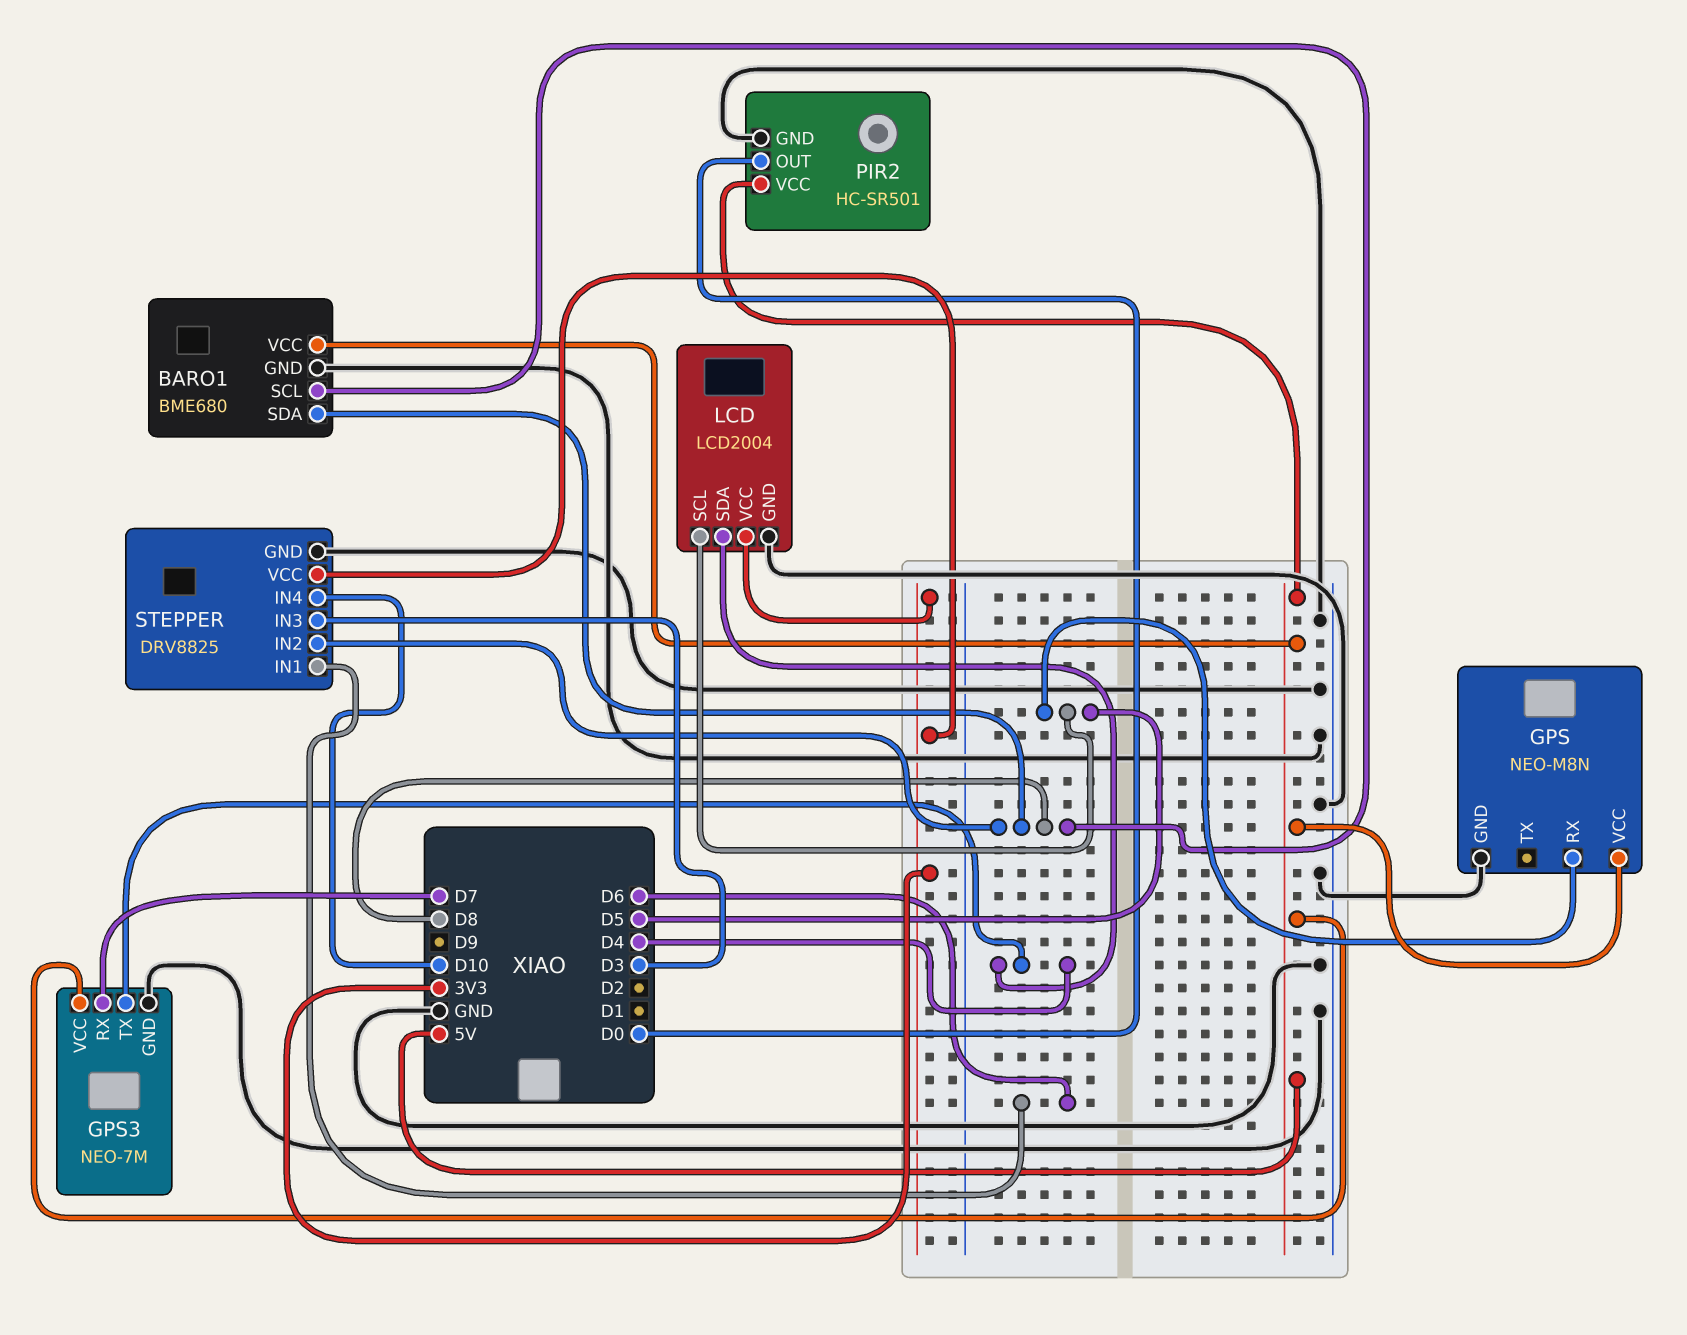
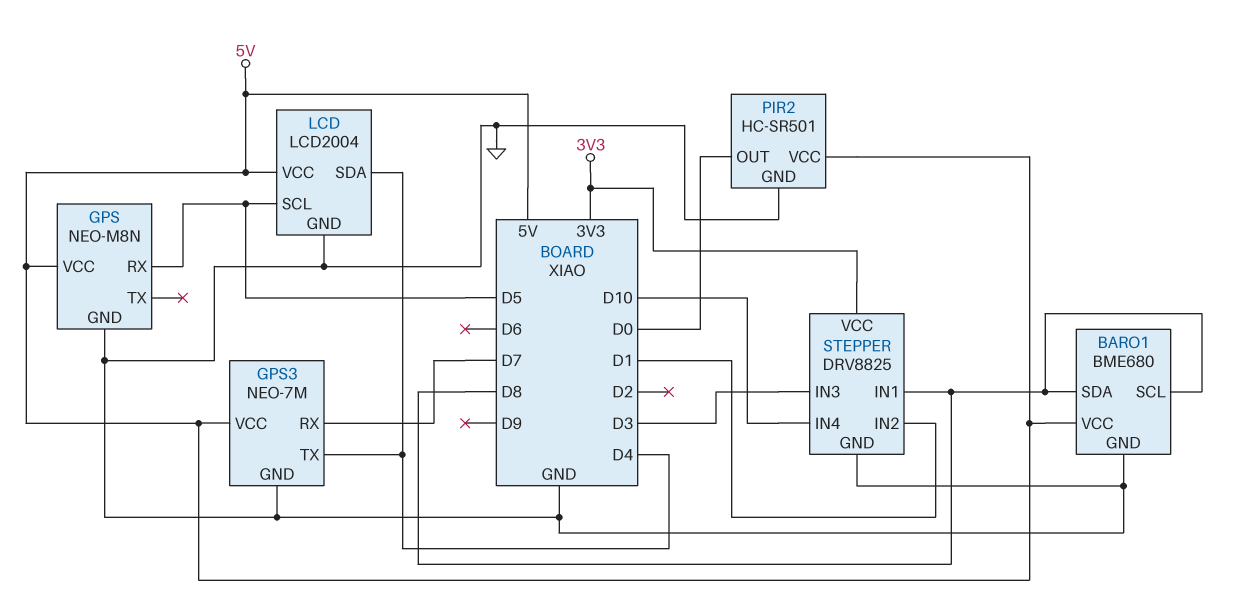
LCD pin VCC: 3V3 -> 5V
STEPPER pin IN1: D6 -> D8
STEPPER pin IN2: D8 -> D1

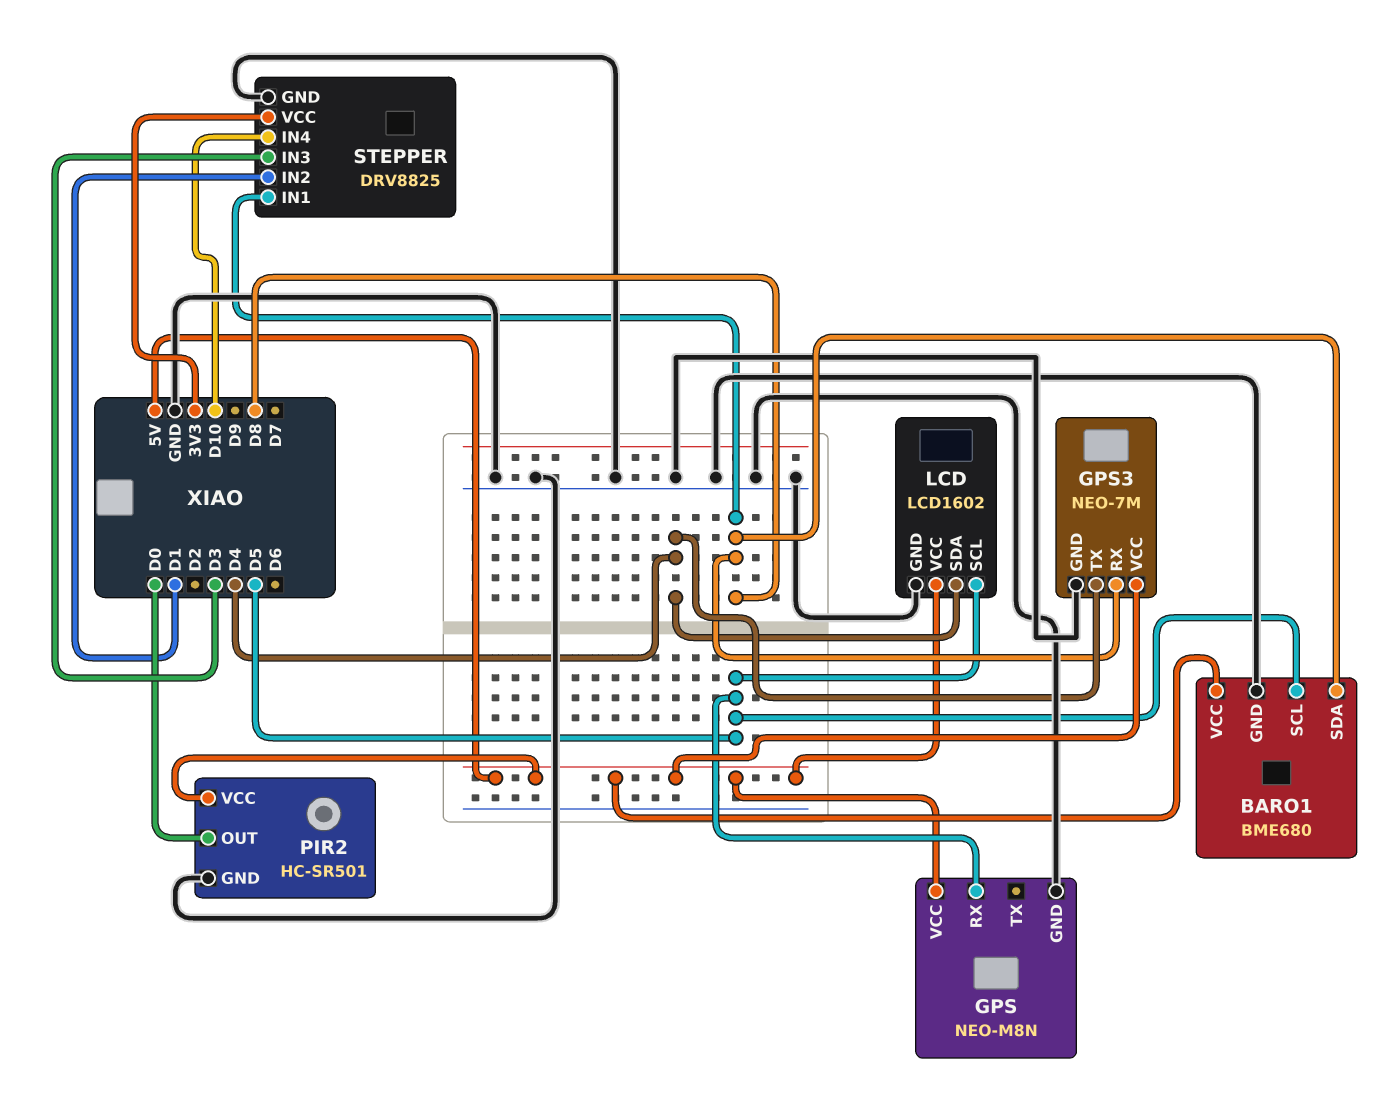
BARO1 pin SCL: D8 -> D5
GPS3 pin RX: D7 -> D8
LCD: LCD2004 -> LCD1602

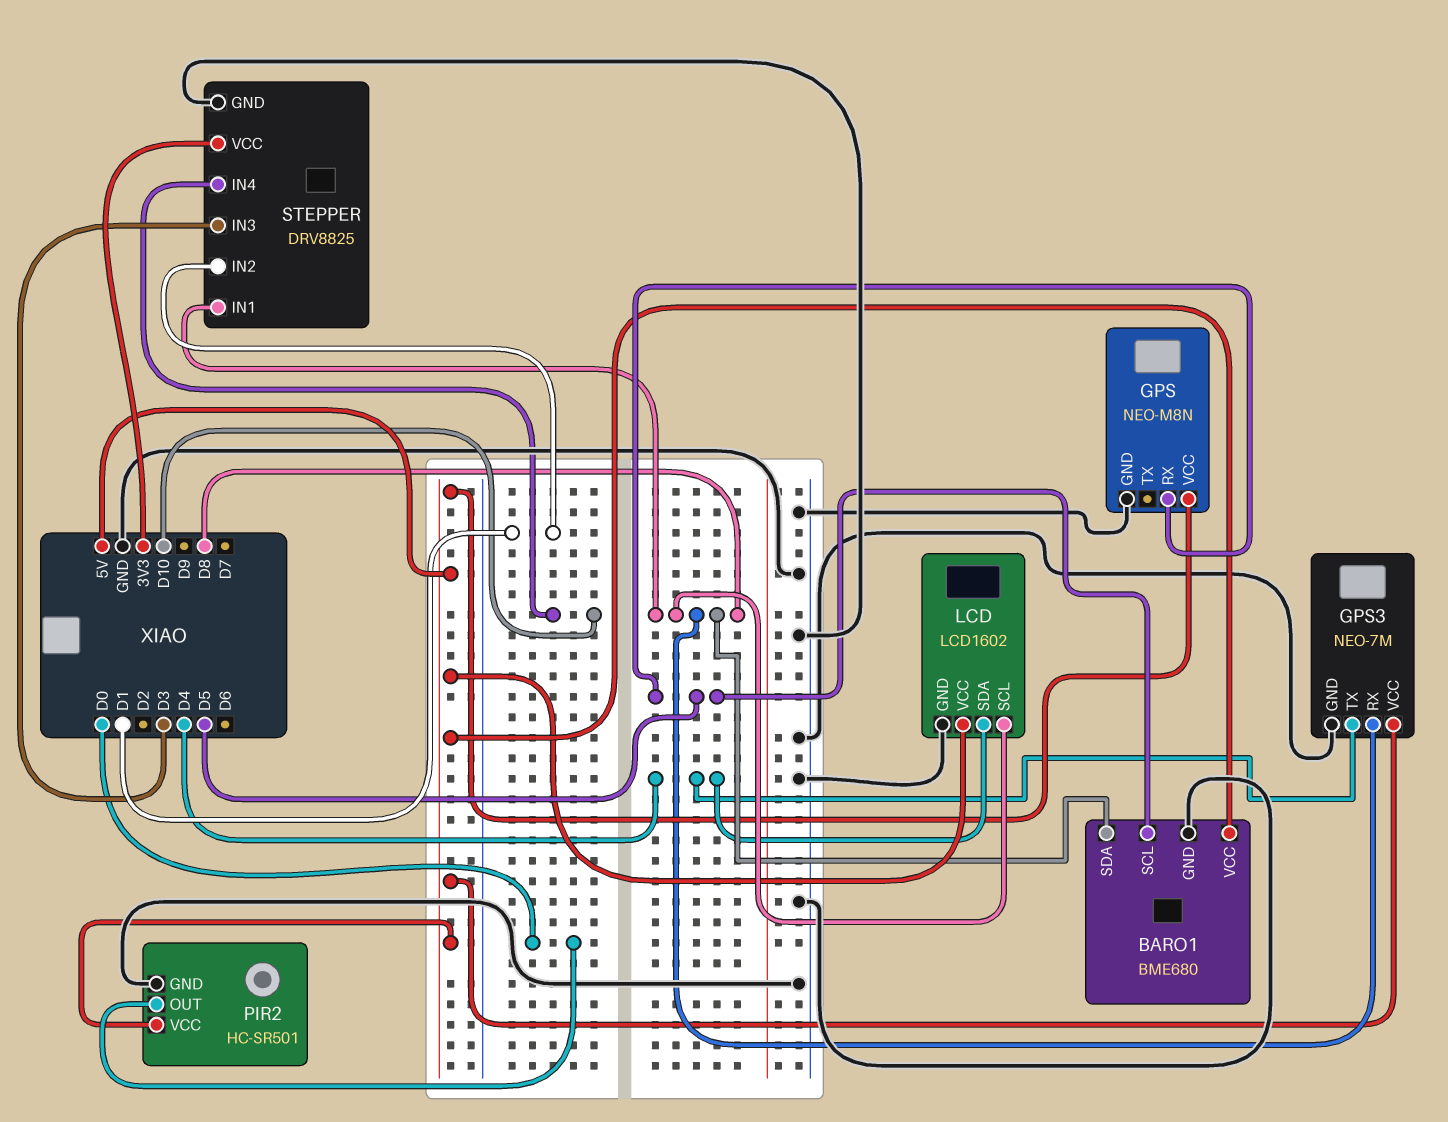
LCD pin SCL: D5 -> D8

